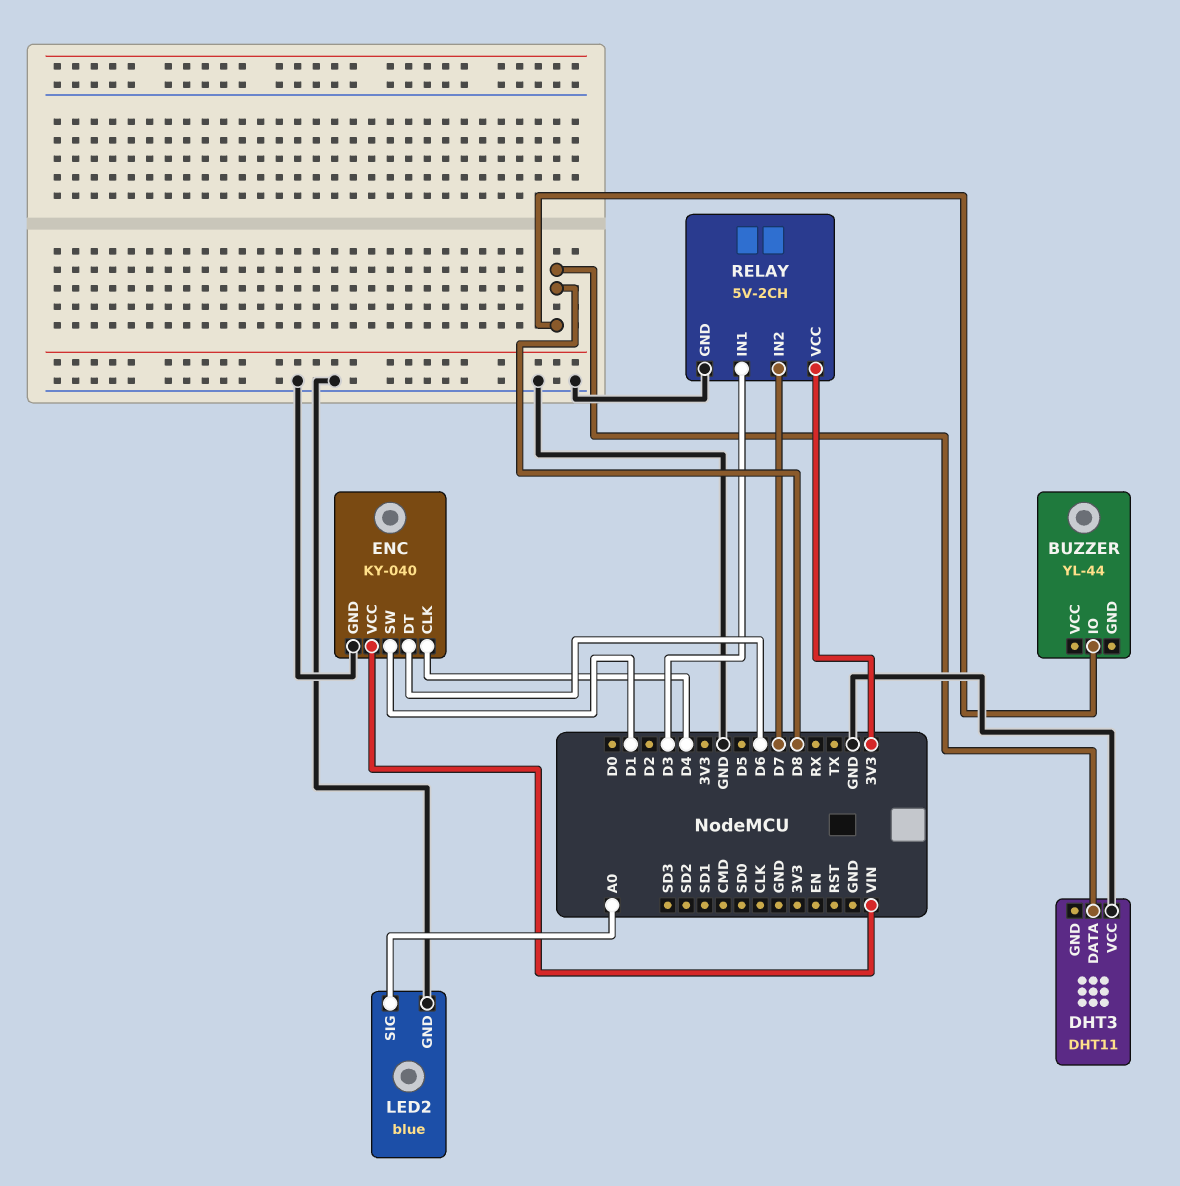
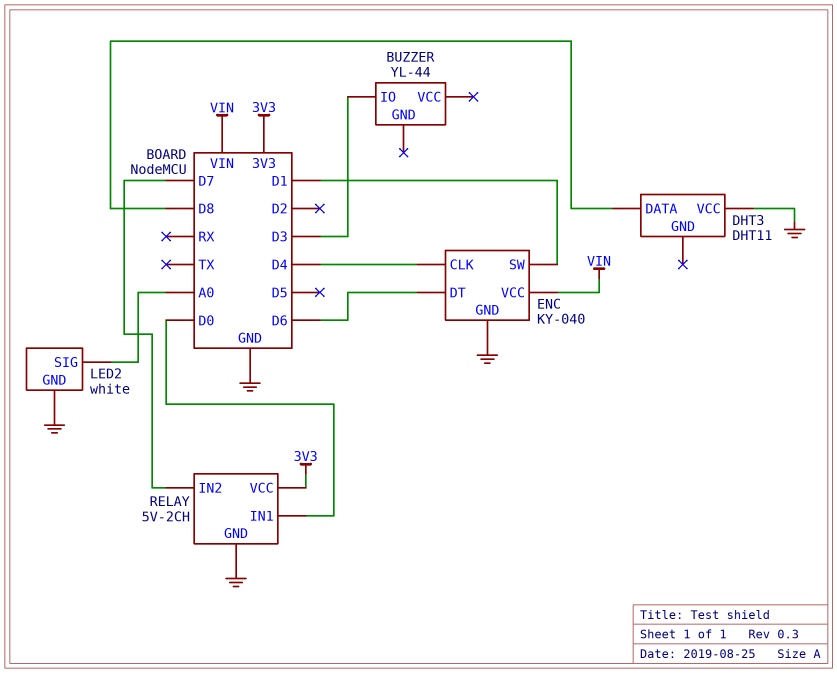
BUZZER pin IO: D8 -> D3
LED2: blue -> white
RELAY pin IN1: D3 -> D0

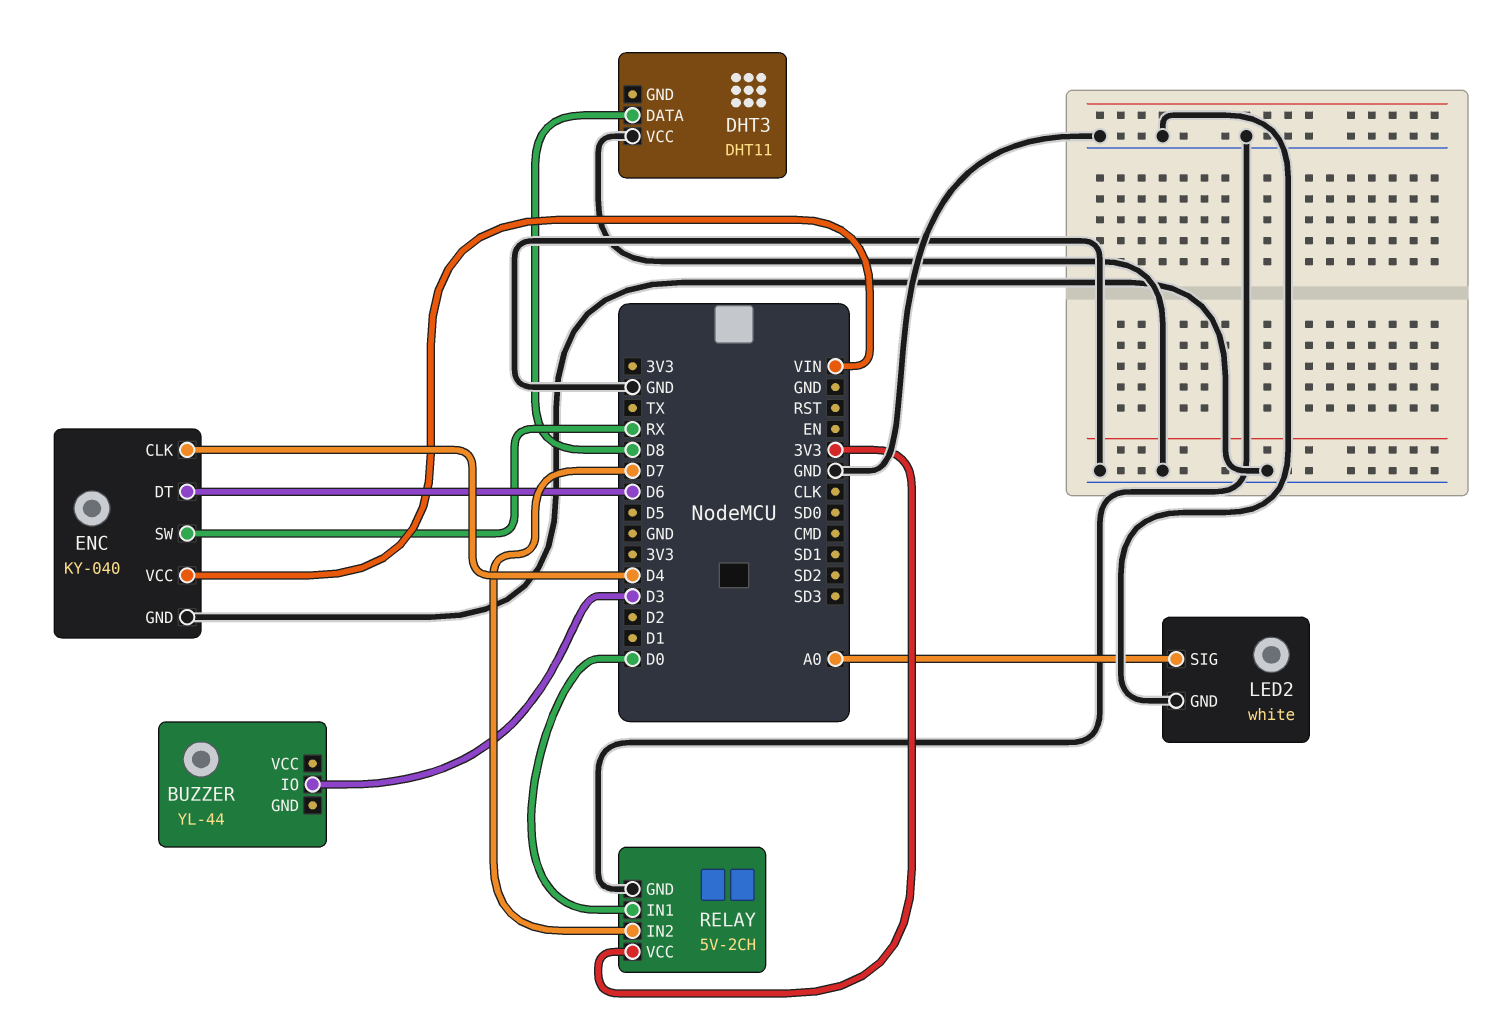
ENC pin SW: D1 -> RX

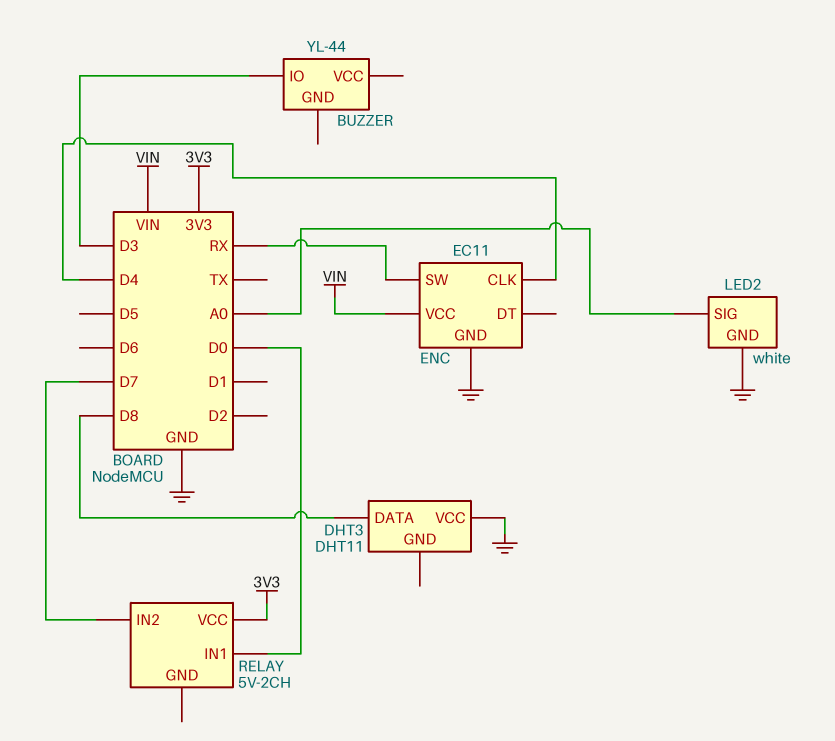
ENC: KY-040 -> EC11
ENC pin DT: D6 -> none
RELAY pin GND: GND -> none

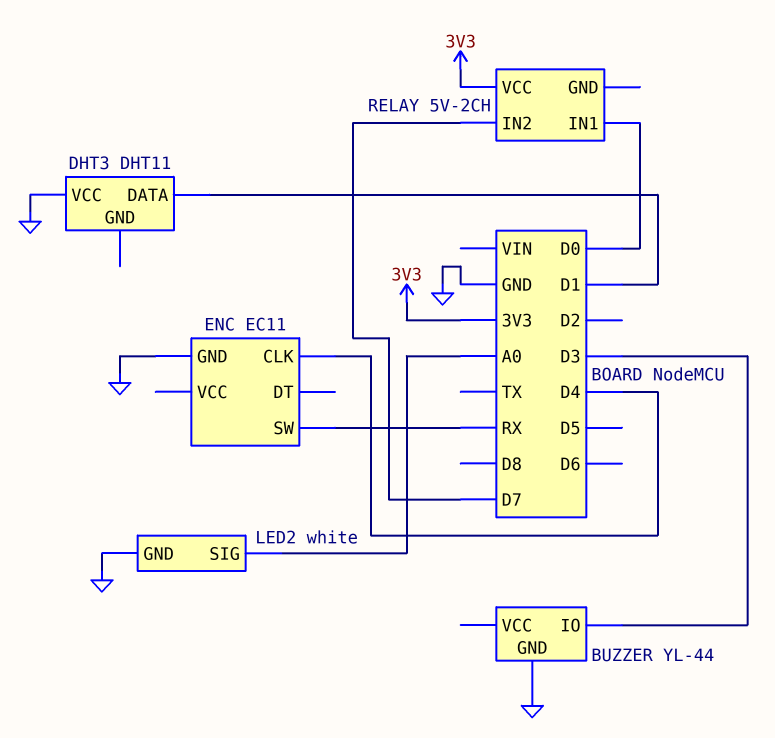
BUZZER pin GND: none -> GND
DHT3 pin DATA: D8 -> D1
ENC pin VCC: VIN -> none

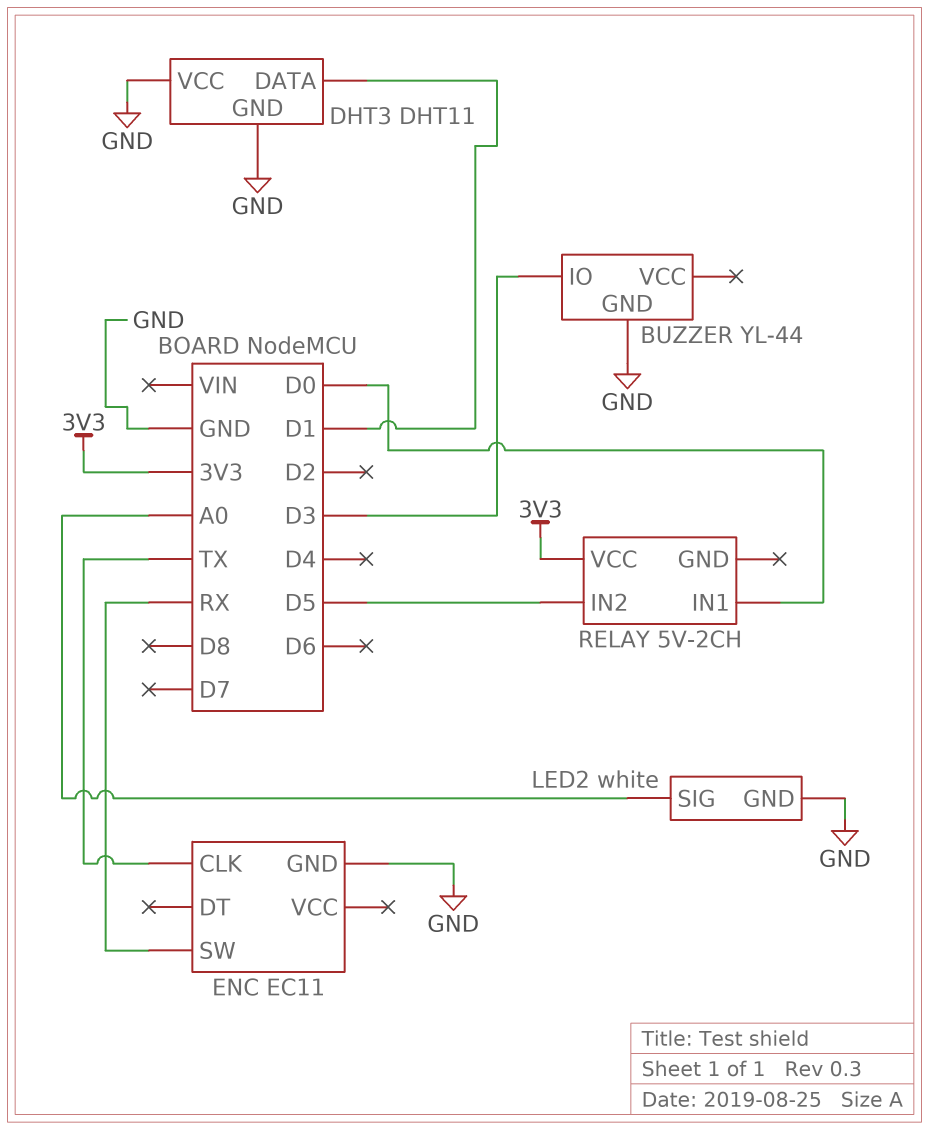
DHT3 pin GND: none -> GND
ENC pin CLK: D4 -> TX
RELAY pin IN2: D7 -> D5

